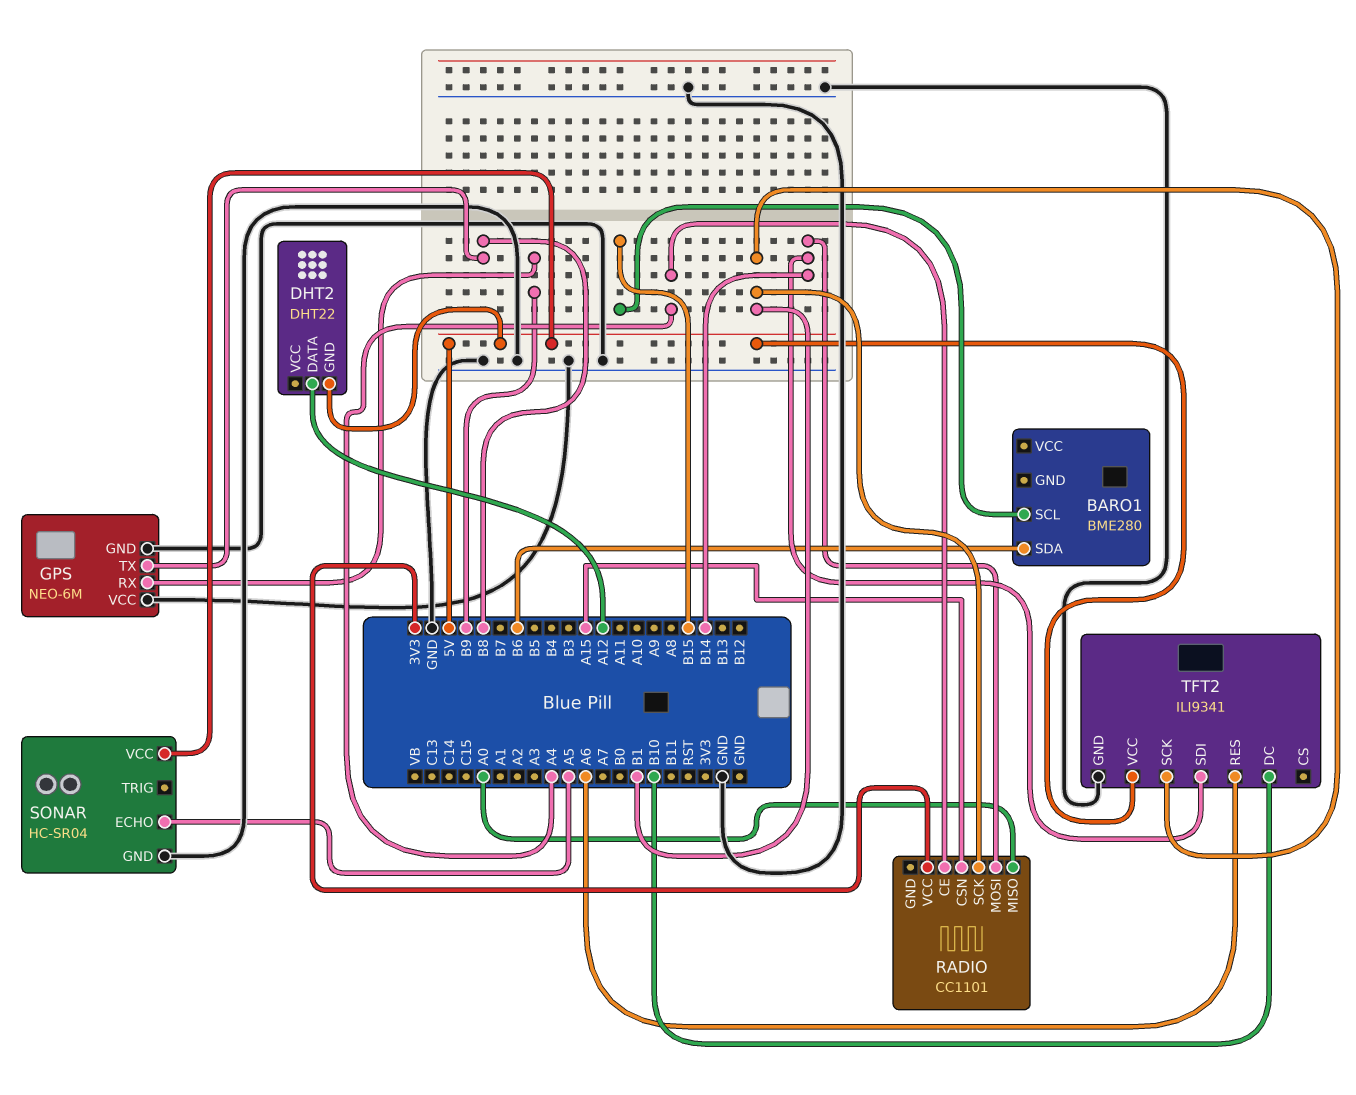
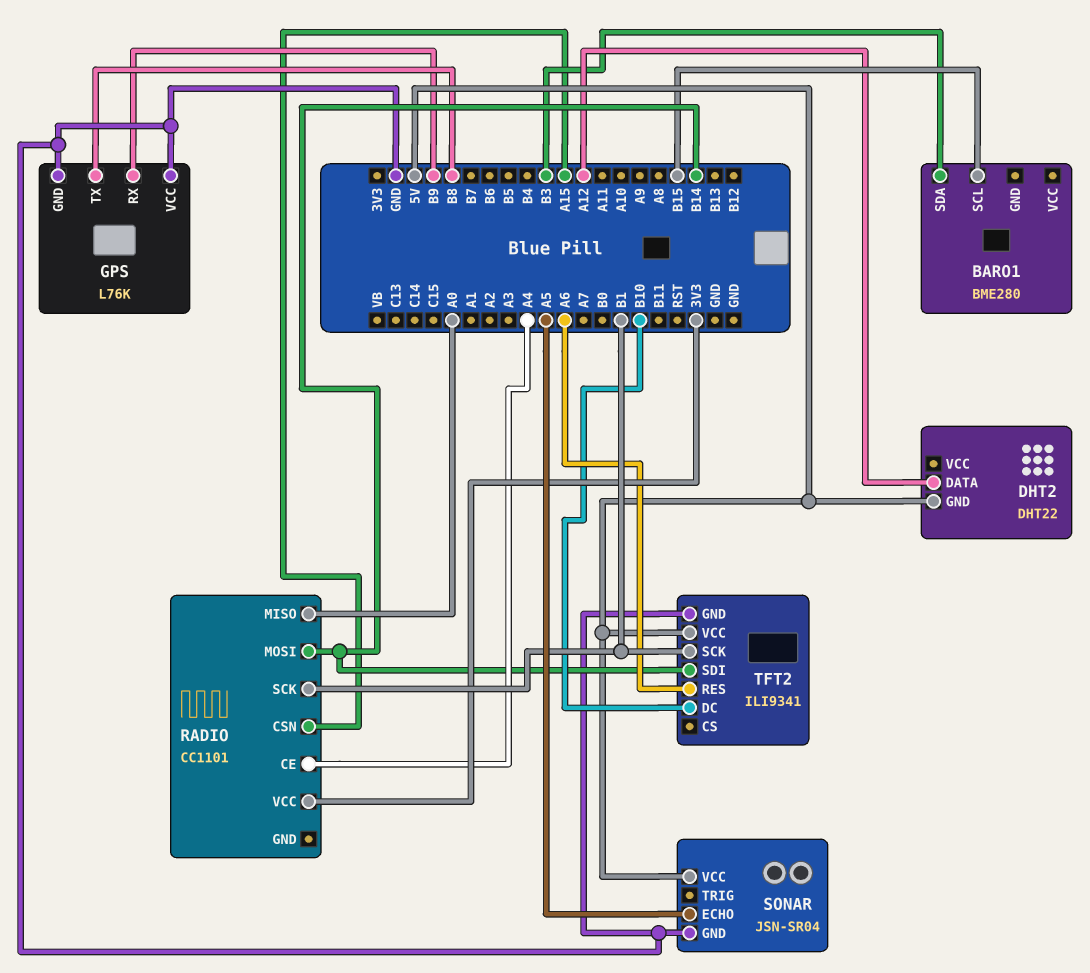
BARO1 pin SDA: B6 -> B3
GPS: NEO-6M -> L76K
SONAR: HC-SR04 -> JSN-SR04

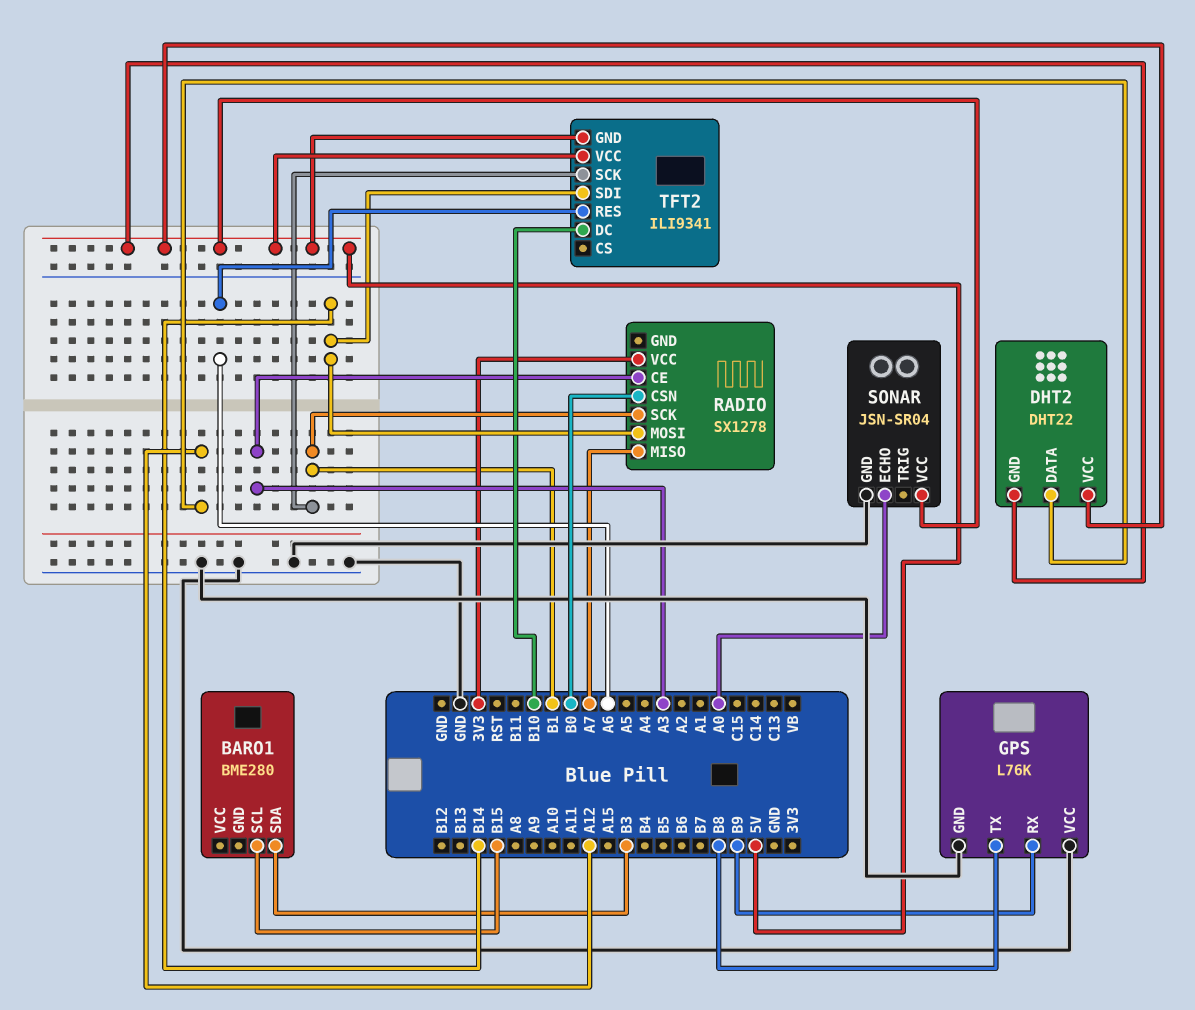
DHT2 pin VCC: none -> 5V
RADIO: CC1101 -> SX1278
RADIO pin CE: A4 -> A3
RADIO pin CSN: A15 -> B0
RADIO pin MISO: A0 -> A7
SONAR pin ECHO: A5 -> A0
TFT2 pin GND: GND -> 5V

